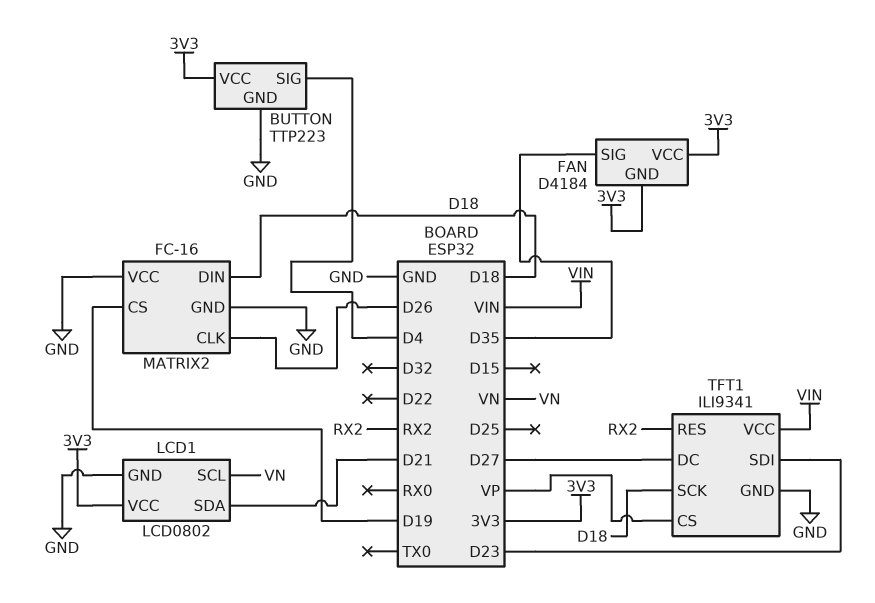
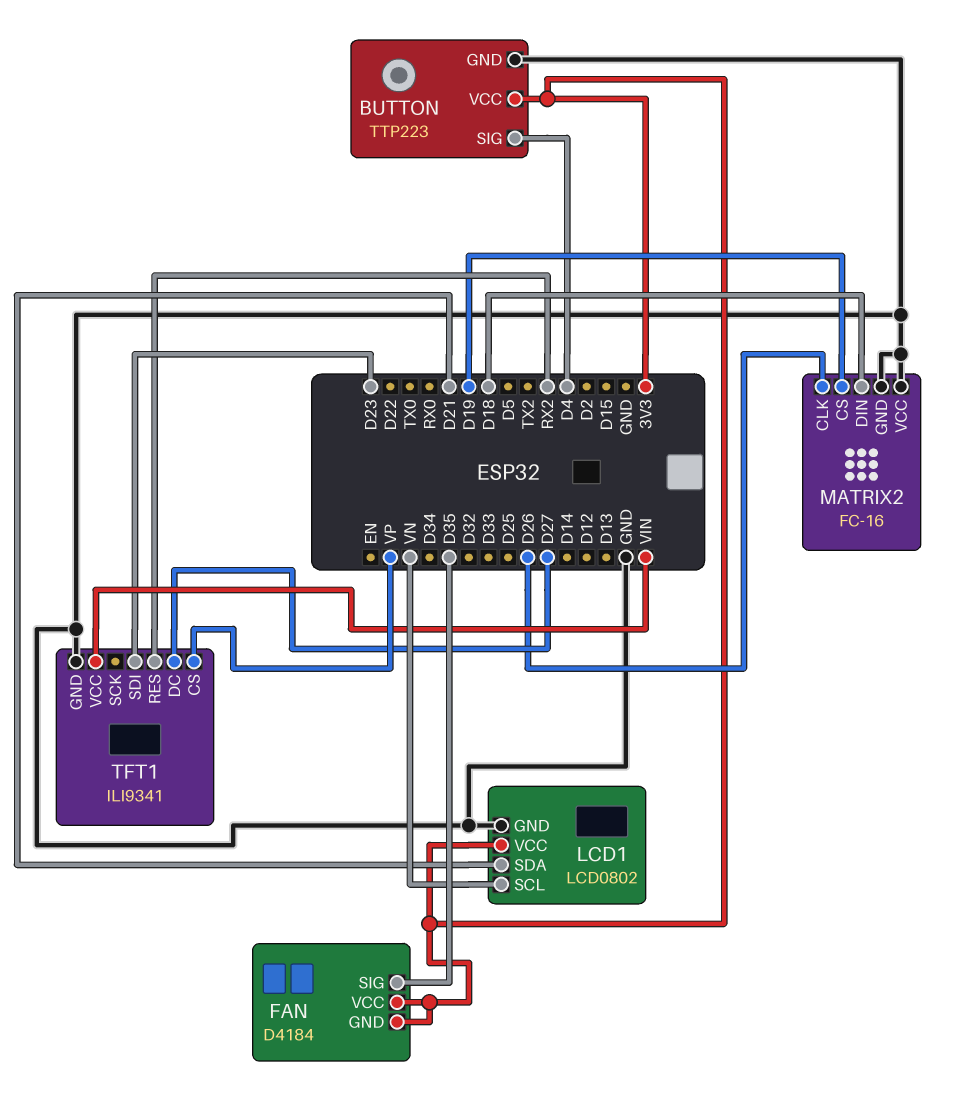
TFT1 pin SCK: D18 -> none

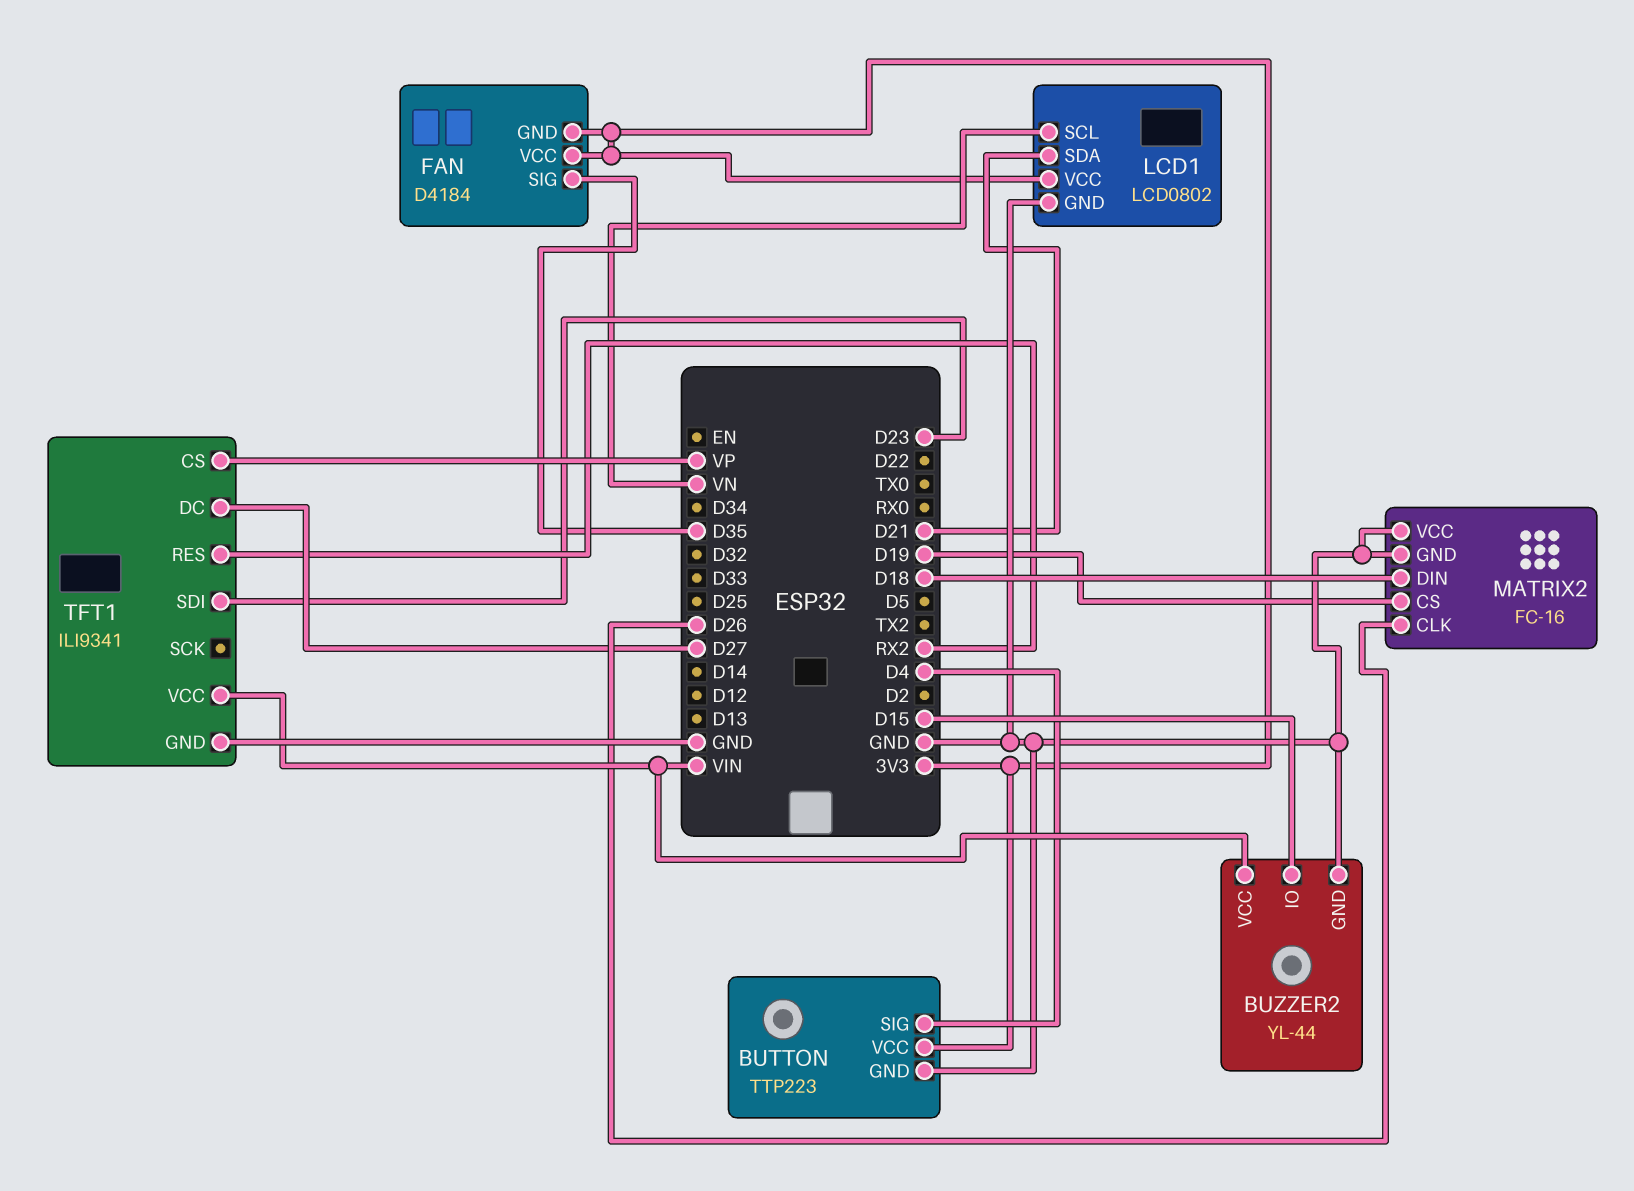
BUZZER2: none -> YL-44
BUZZER2 pin GND: none -> GND
BUZZER2 pin IO: none -> D15
BUZZER2 pin VCC: none -> VIN

